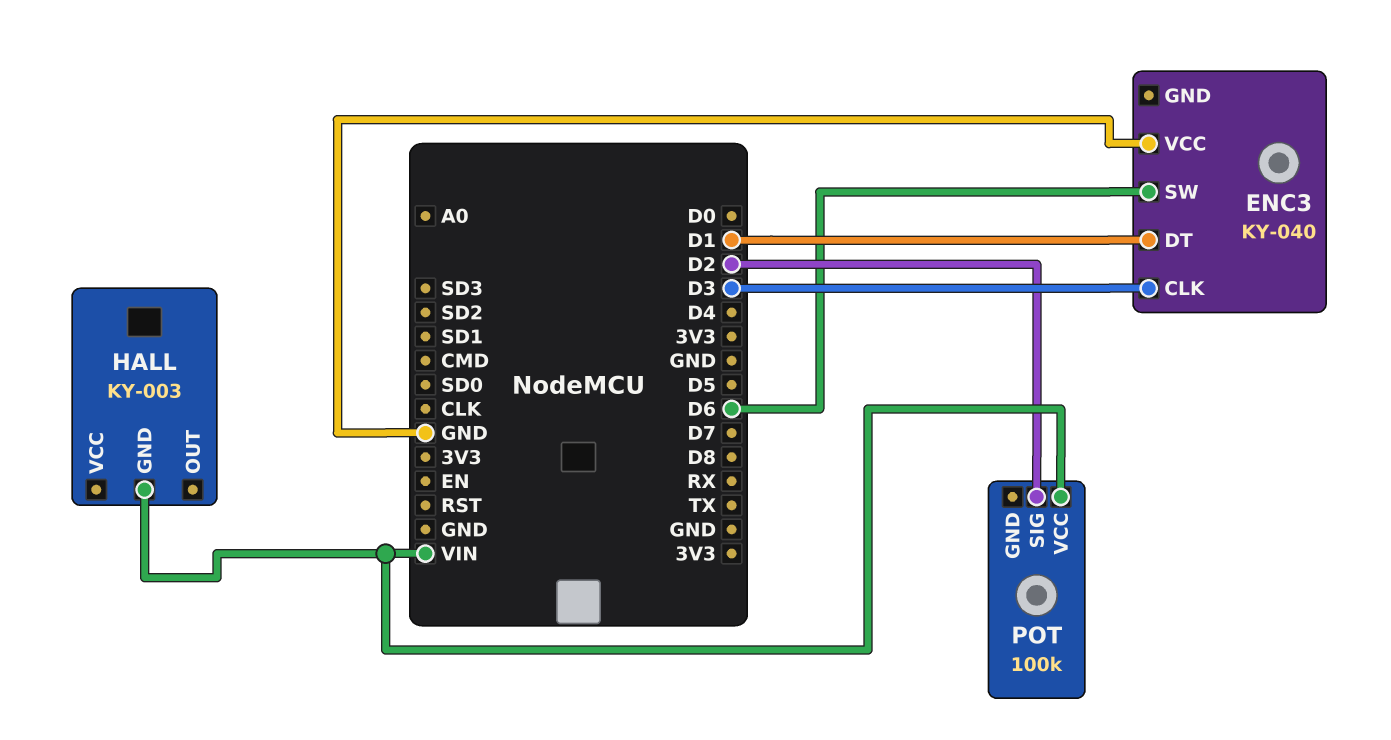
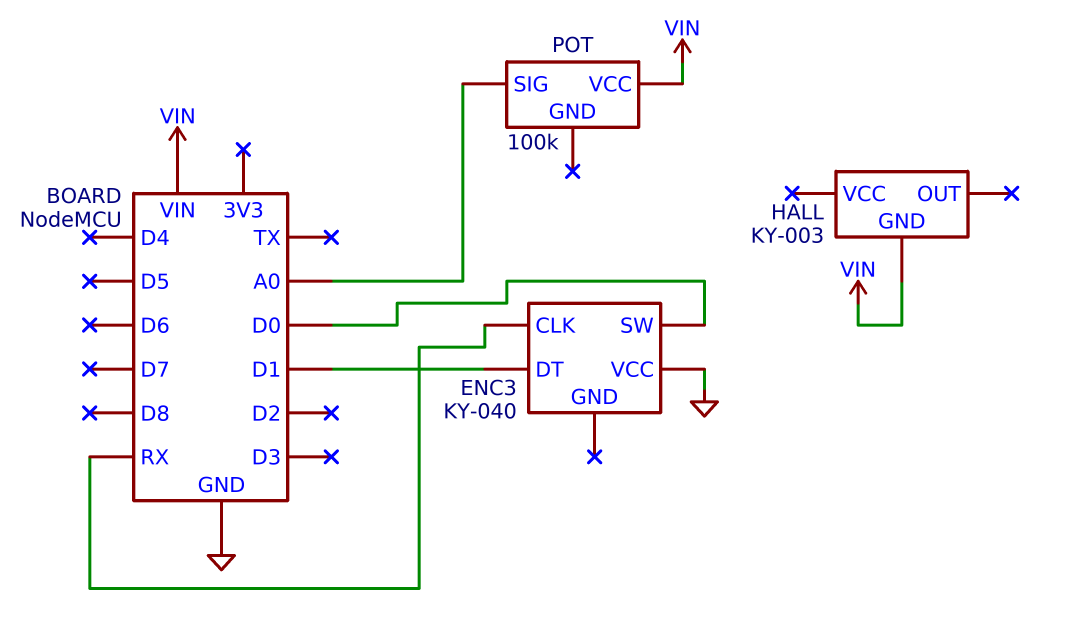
ENC3 pin CLK: D3 -> RX
ENC3 pin SW: D6 -> D0
POT pin SIG: D2 -> A0

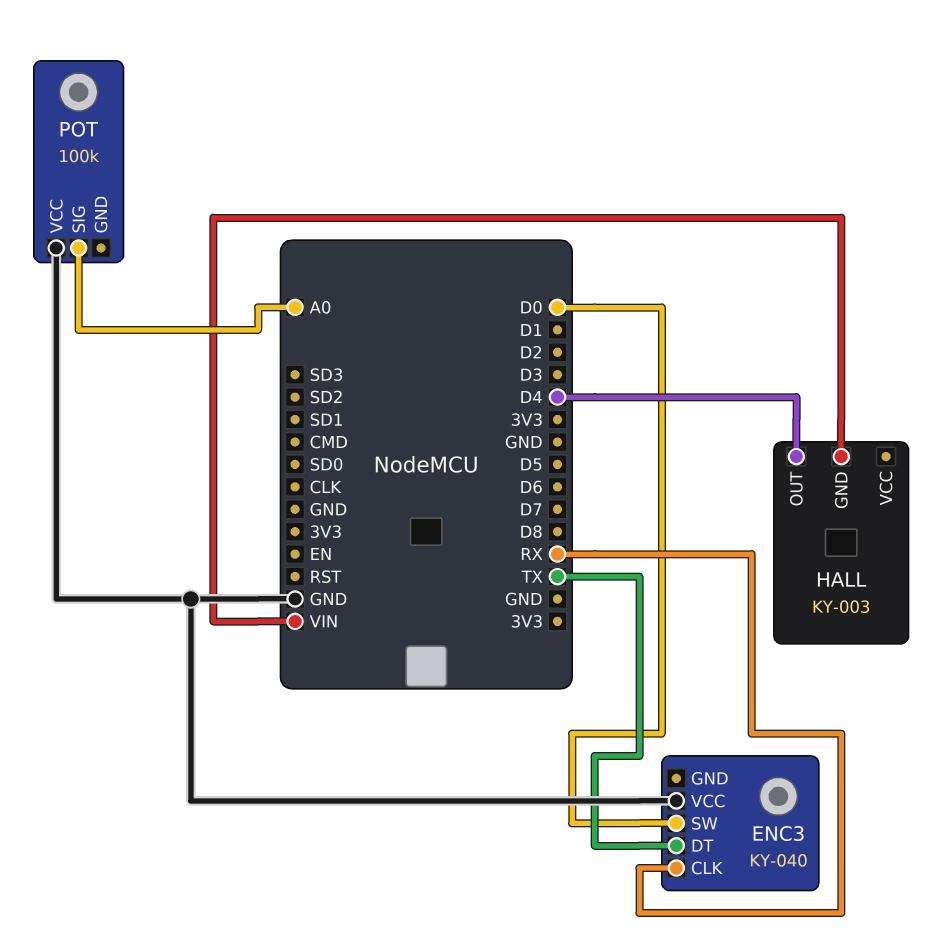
ENC3 pin DT: D1 -> TX
HALL pin OUT: none -> D4
POT pin VCC: VIN -> GND

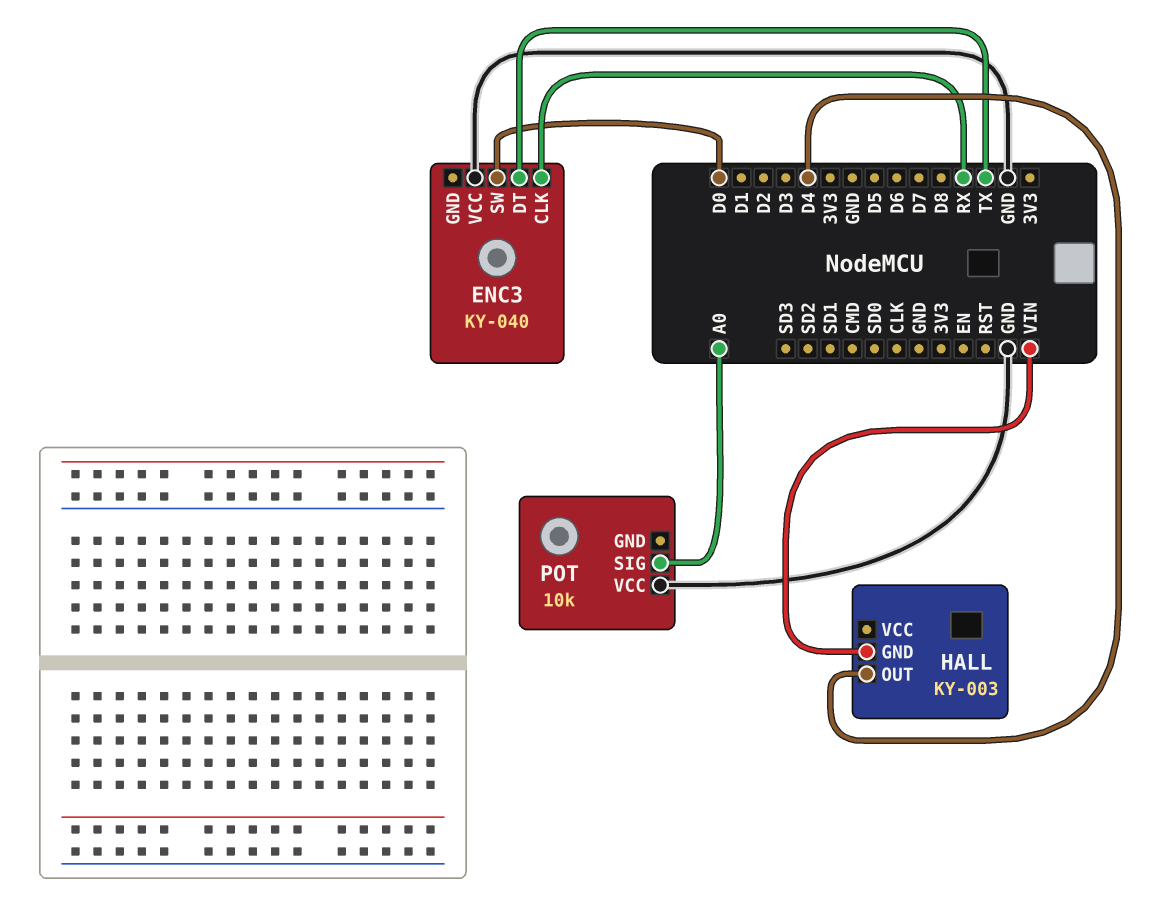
POT: 100k -> 10k

